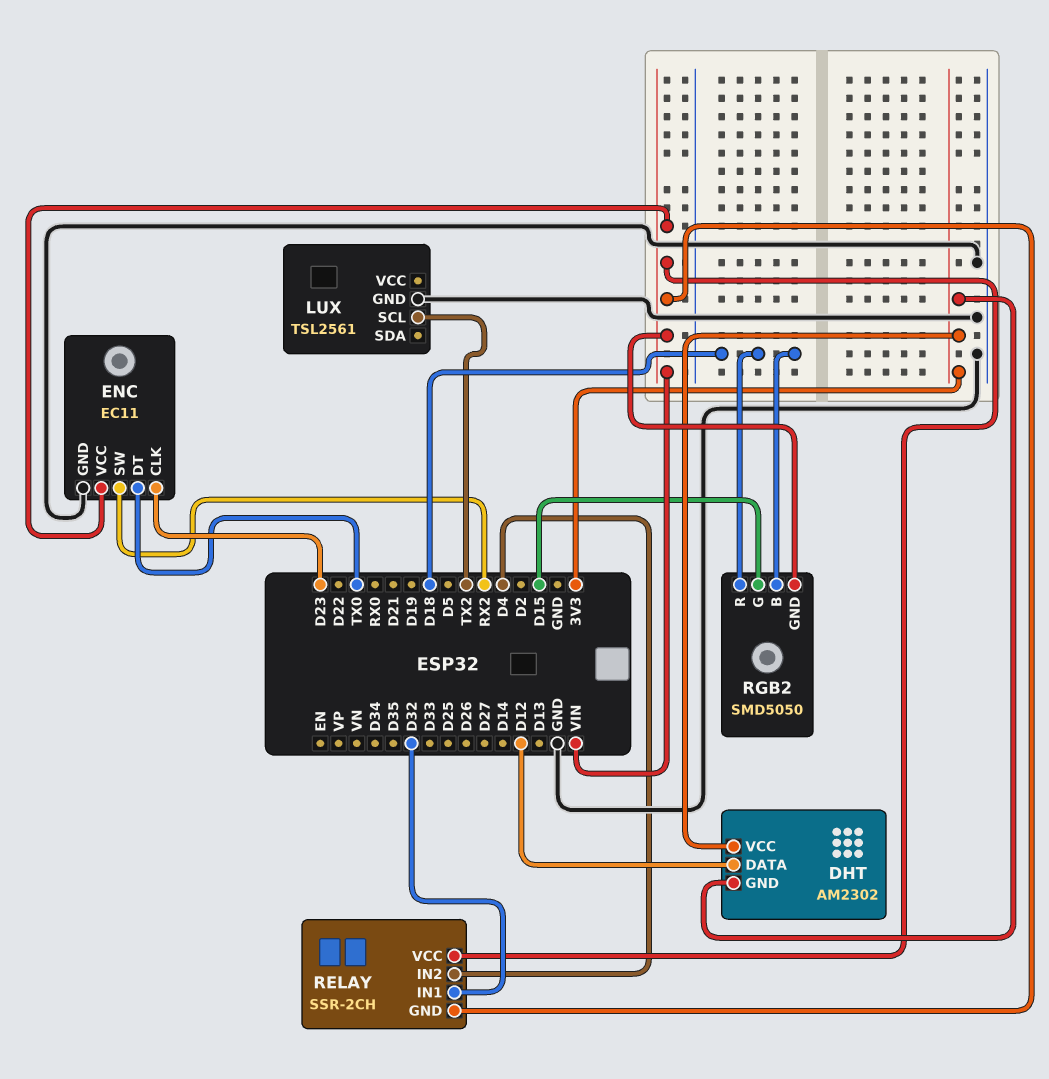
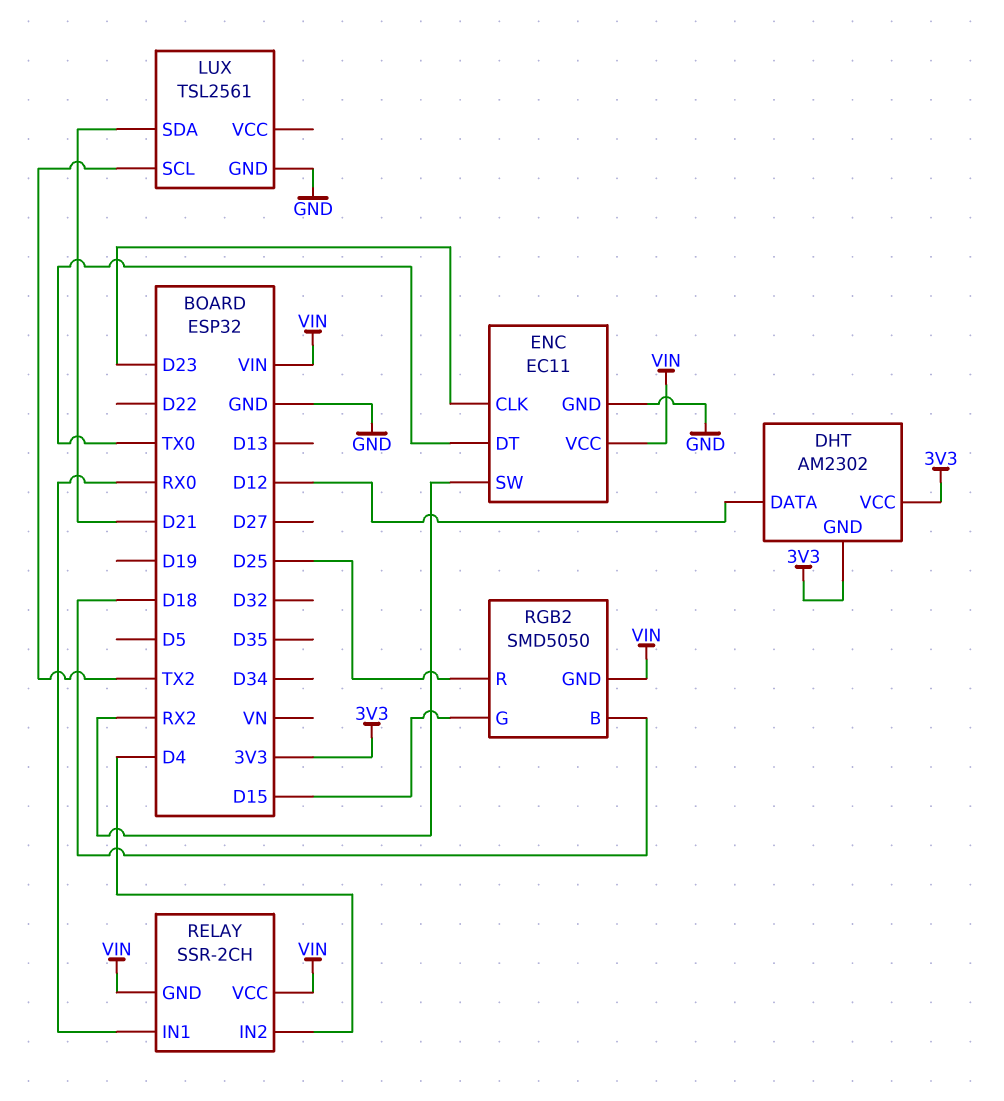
LUX pin SDA: none -> D21
RELAY pin IN1: D32 -> RX0
RGB2 pin R: D18 -> D25

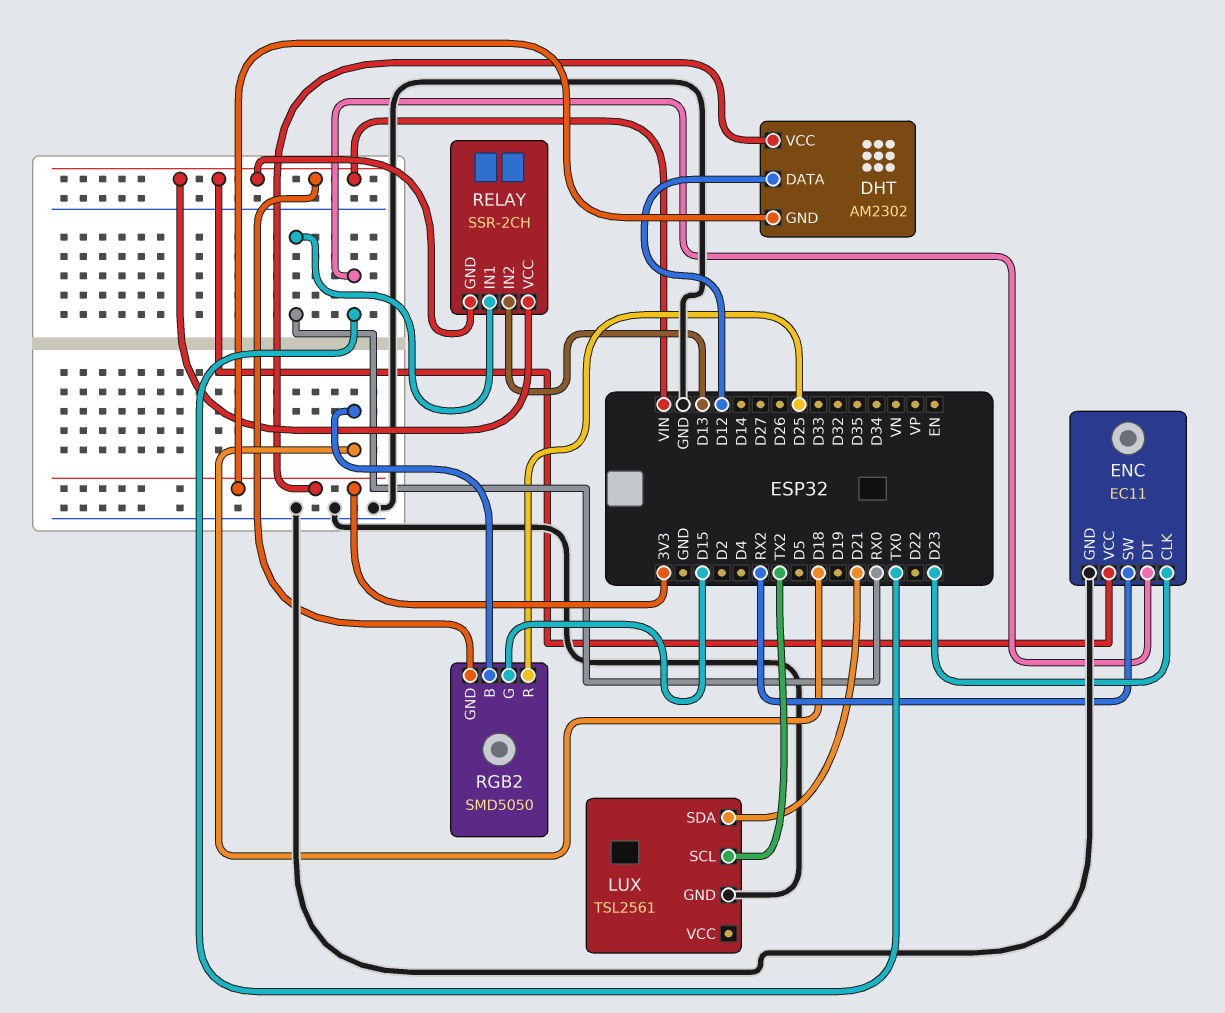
RELAY pin IN2: D4 -> D13

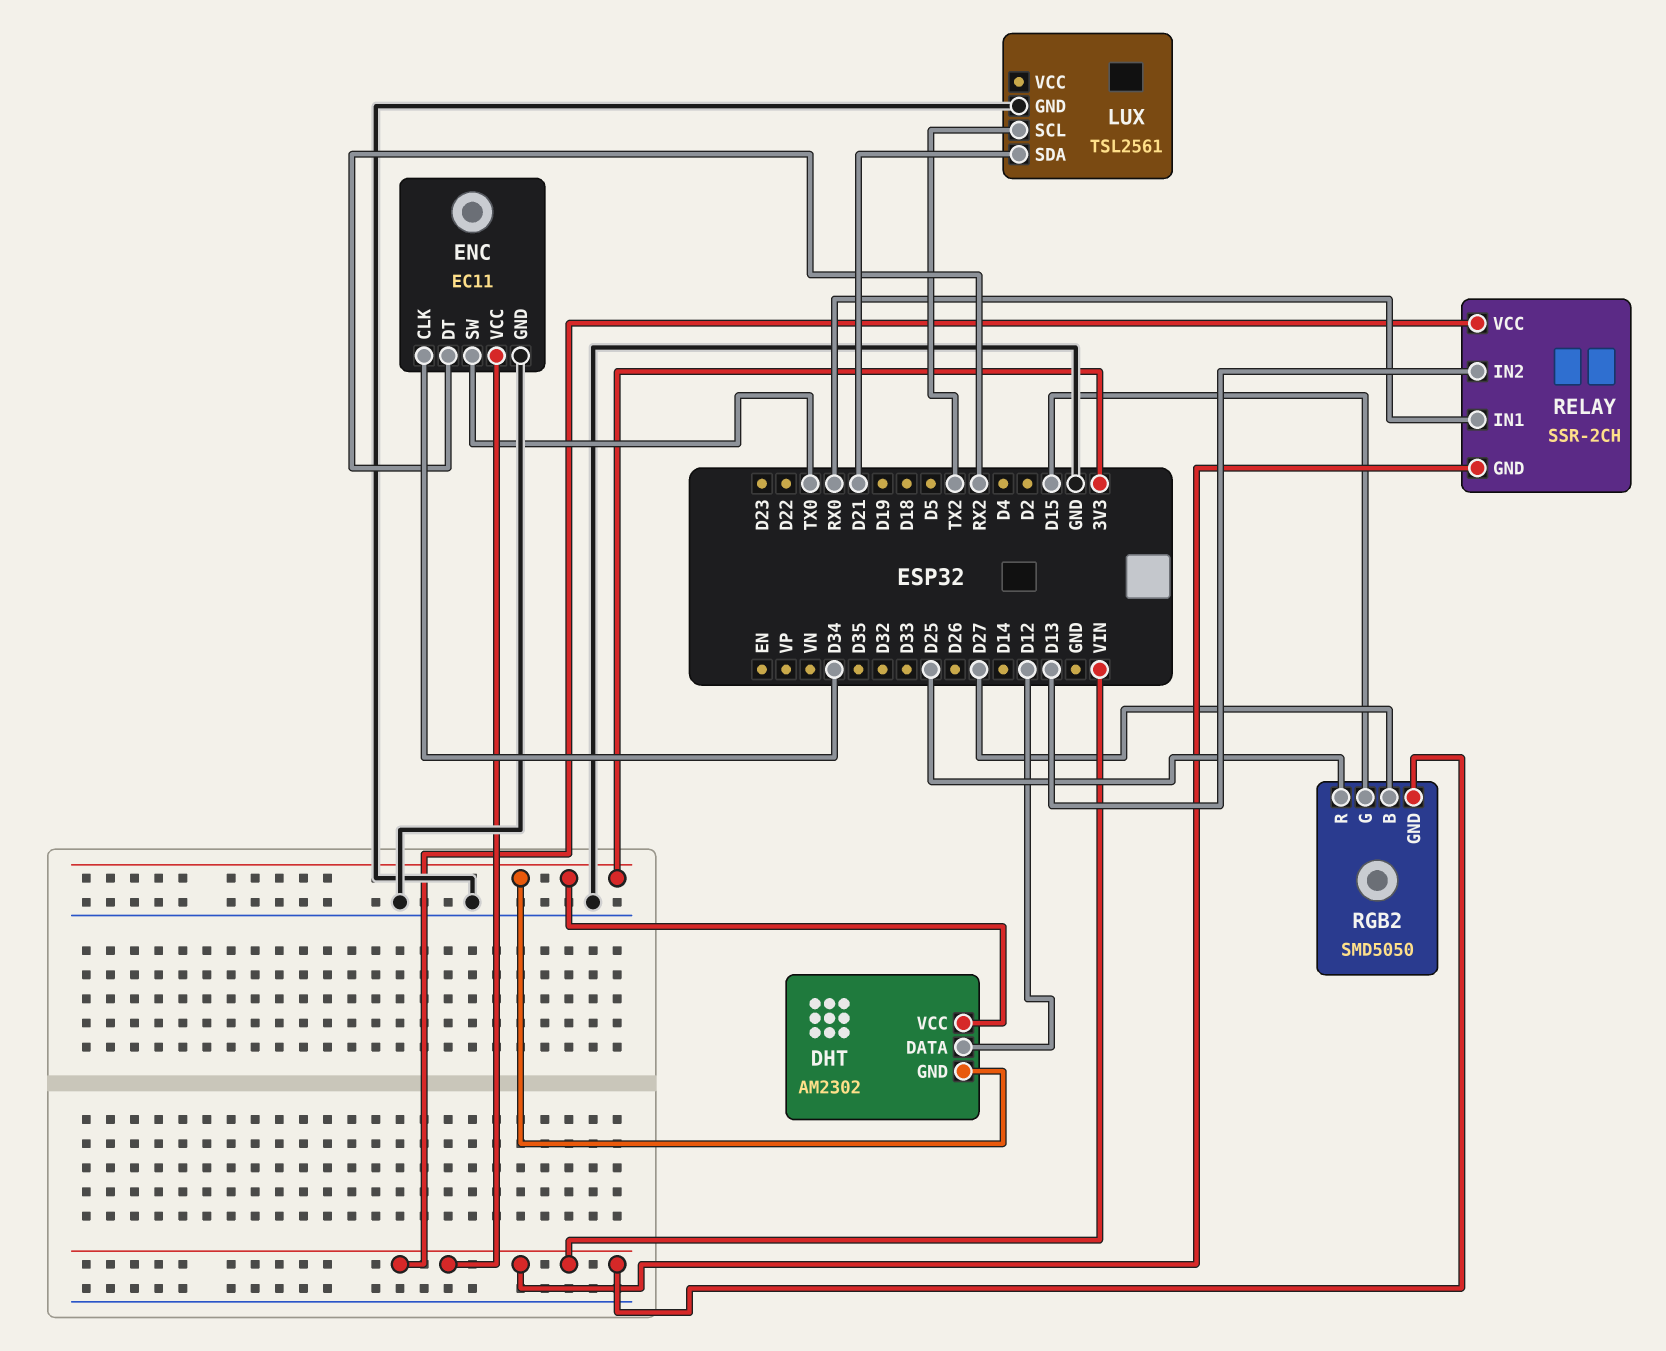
ENC pin CLK: D23 -> D34
ENC pin DT: TX0 -> RX2
ENC pin SW: RX2 -> TX0
RGB2 pin B: D18 -> D27

